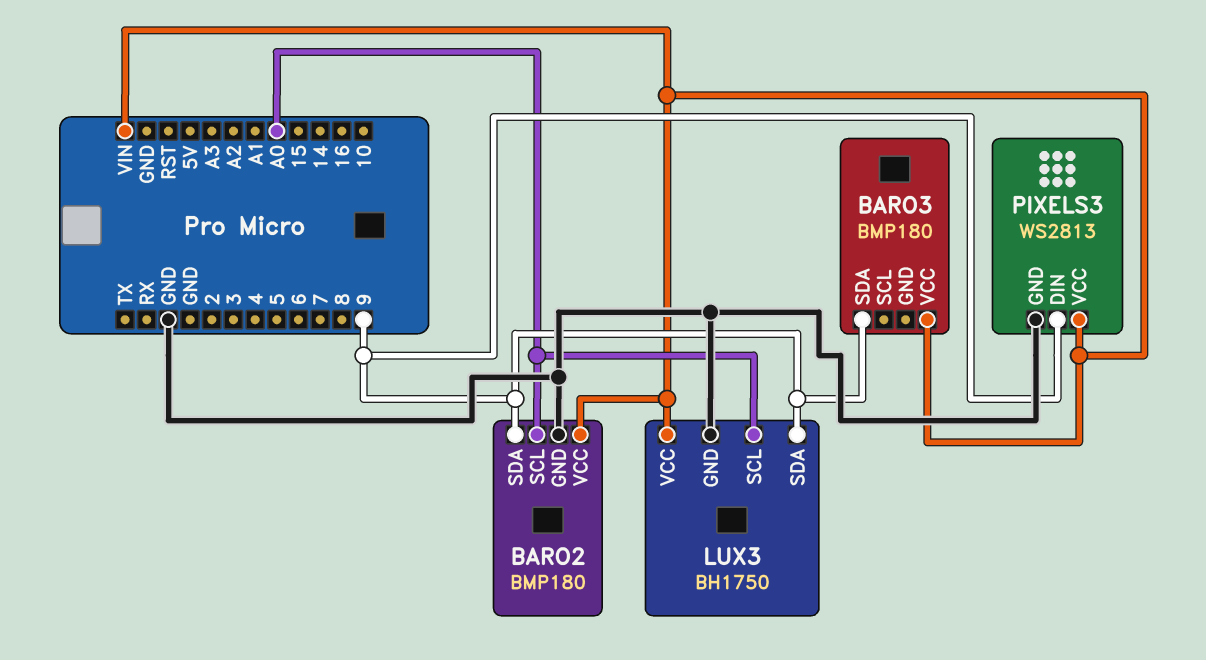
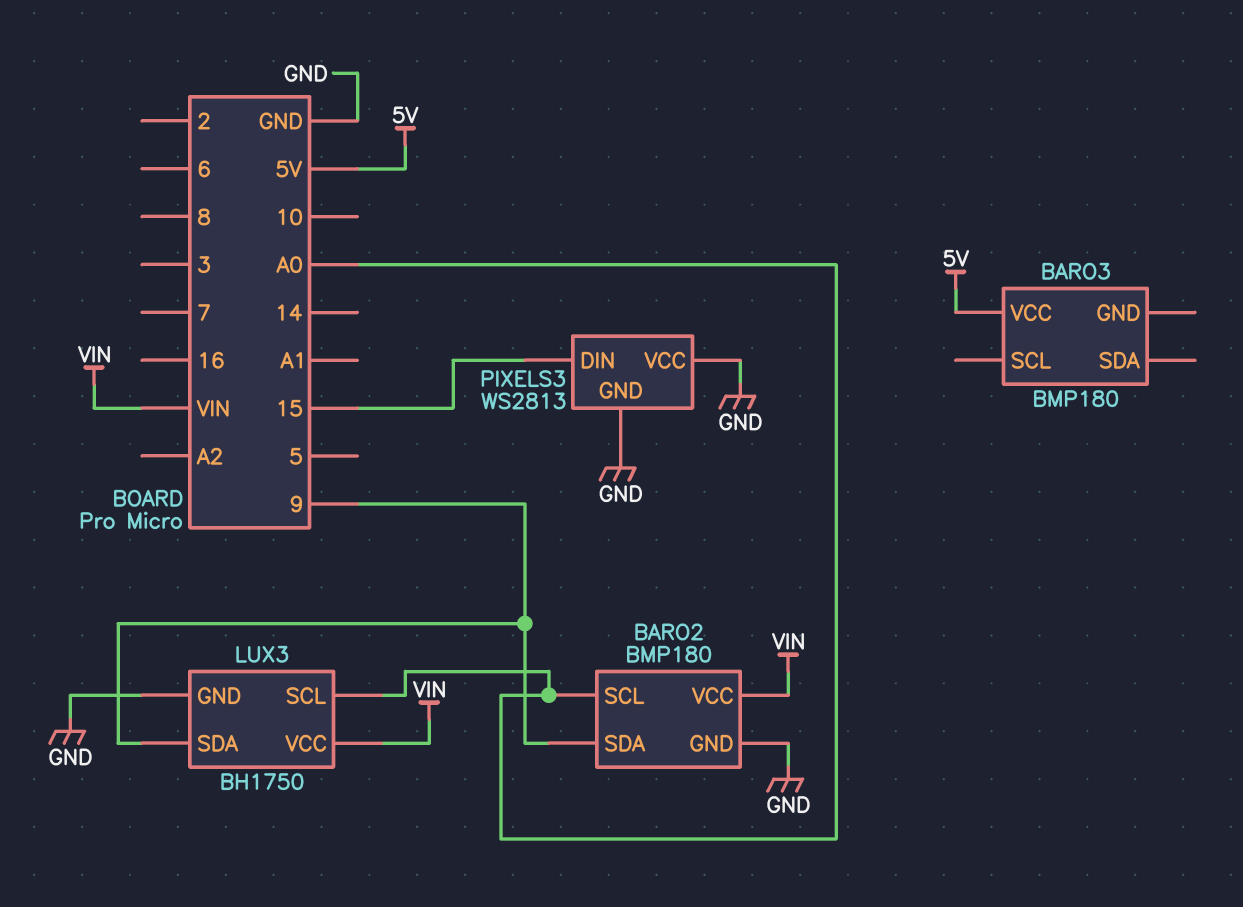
BARO3 pin SDA: 9 -> none
BARO3 pin VCC: VIN -> 5V
PIXELS3 pin DIN: 9 -> 15
PIXELS3 pin VCC: VIN -> GND

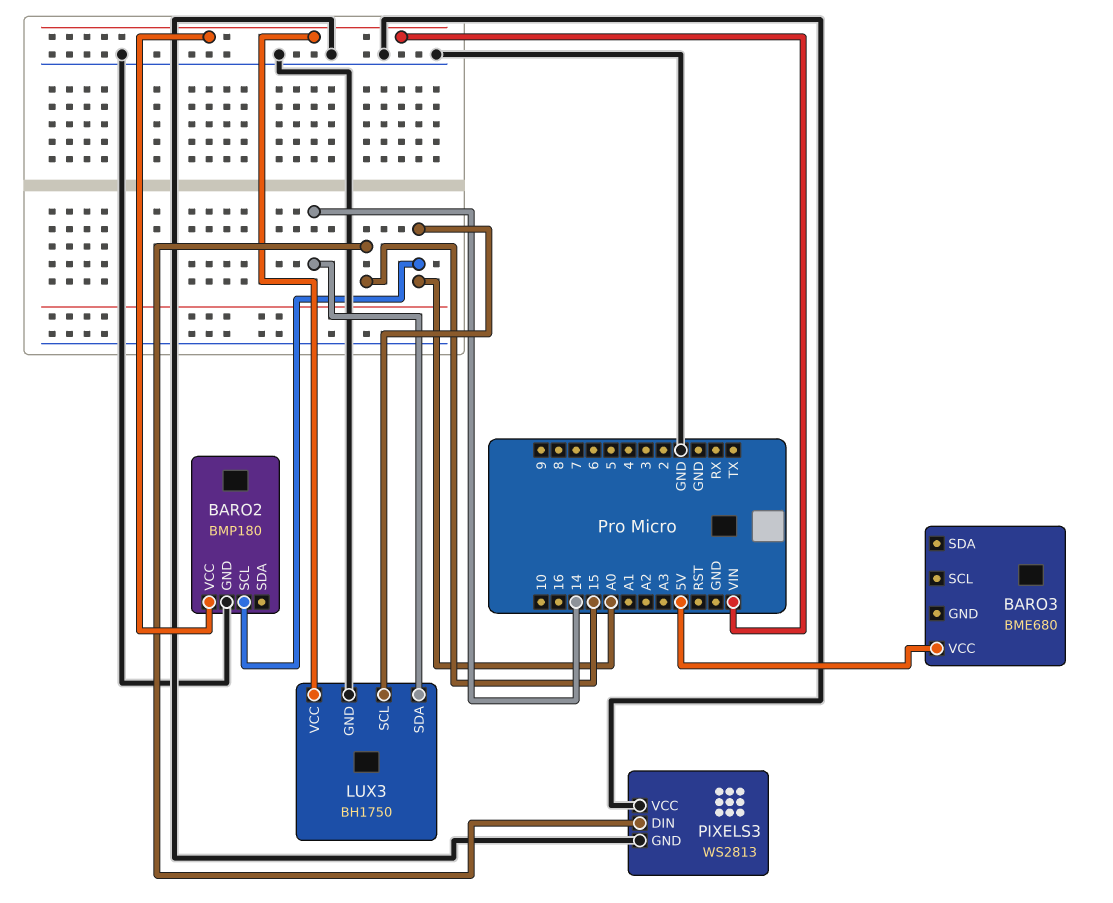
BARO2 pin SDA: 9 -> none
BARO3: BMP180 -> BME680
LUX3 pin SDA: 9 -> 14

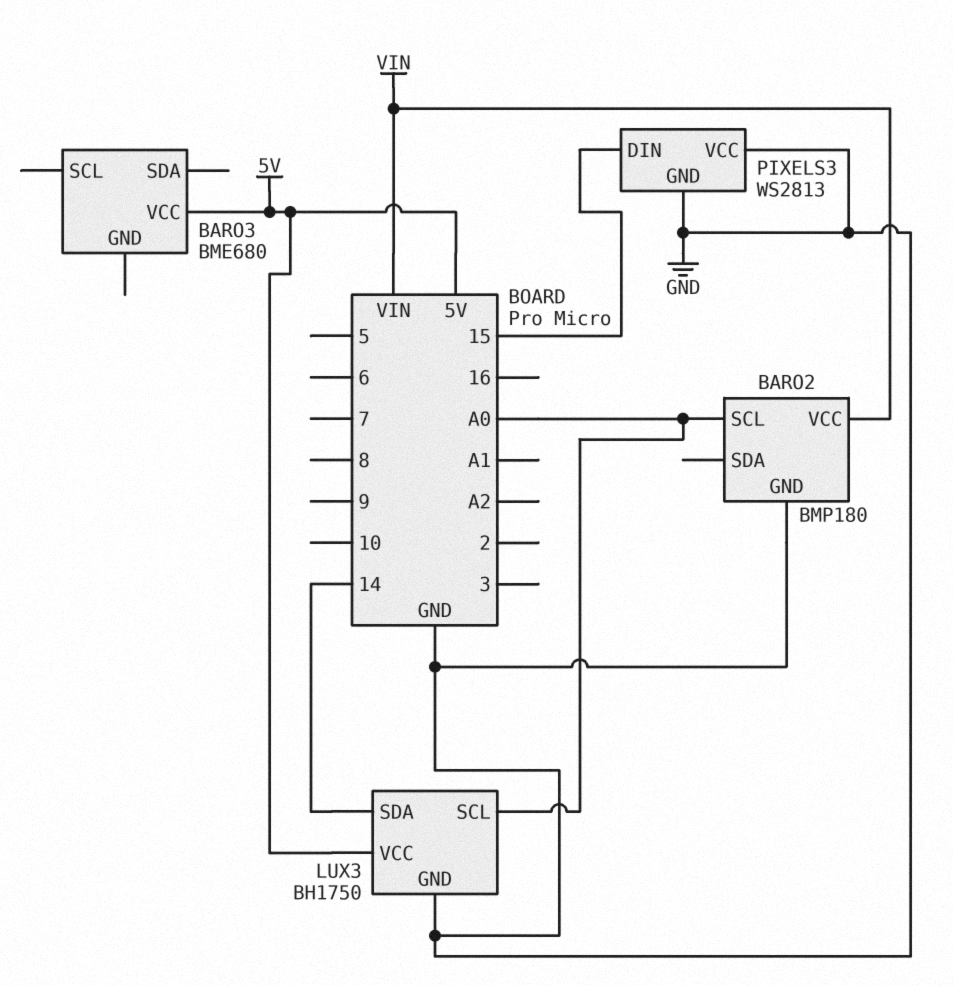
LUX3 pin VCC: VIN -> 5V

